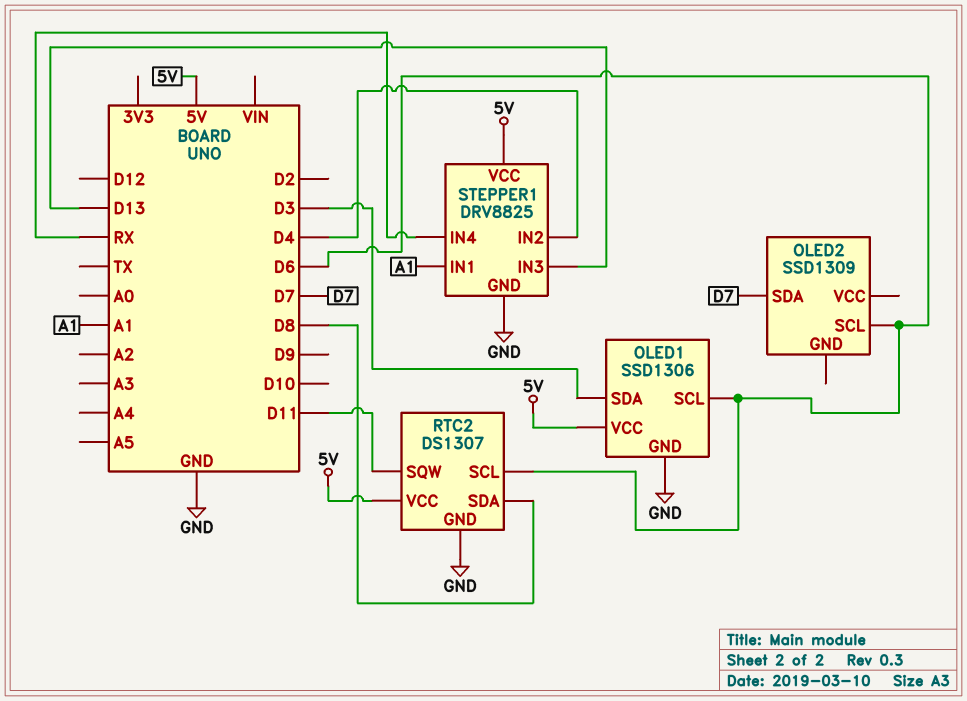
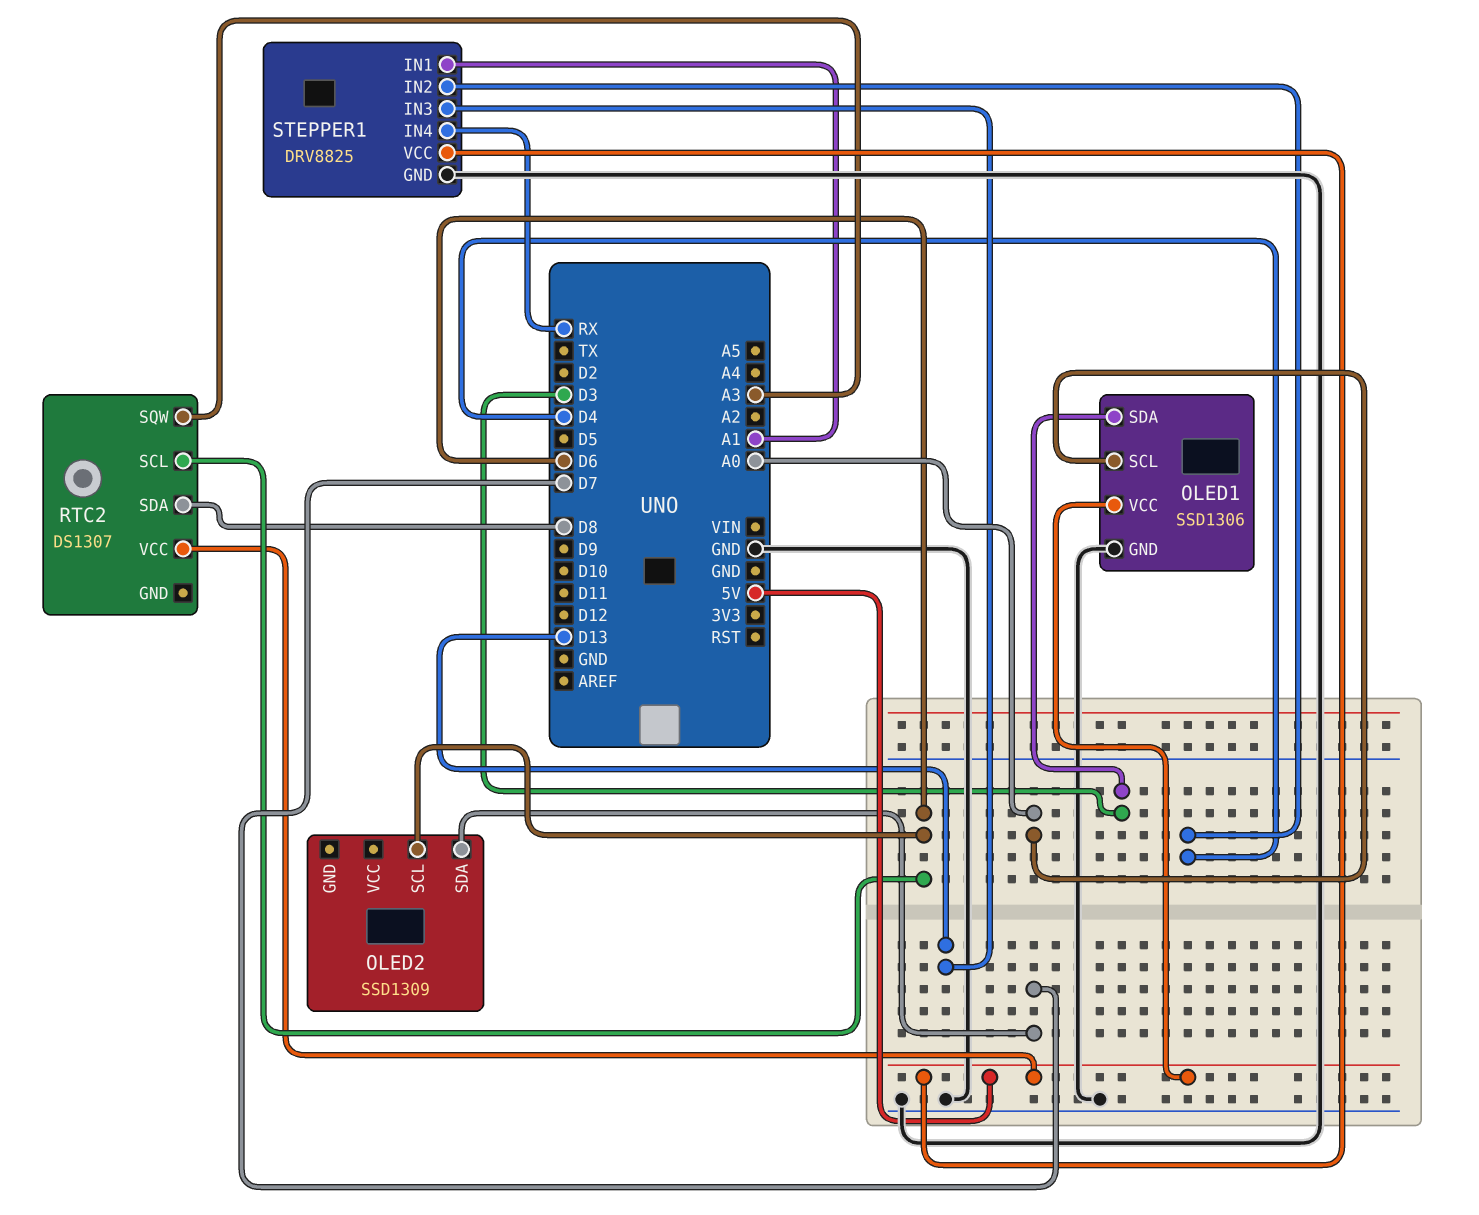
OLED1 pin SCL: D6 -> A0
RTC2 pin GND: GND -> none
RTC2 pin SQW: D11 -> A3

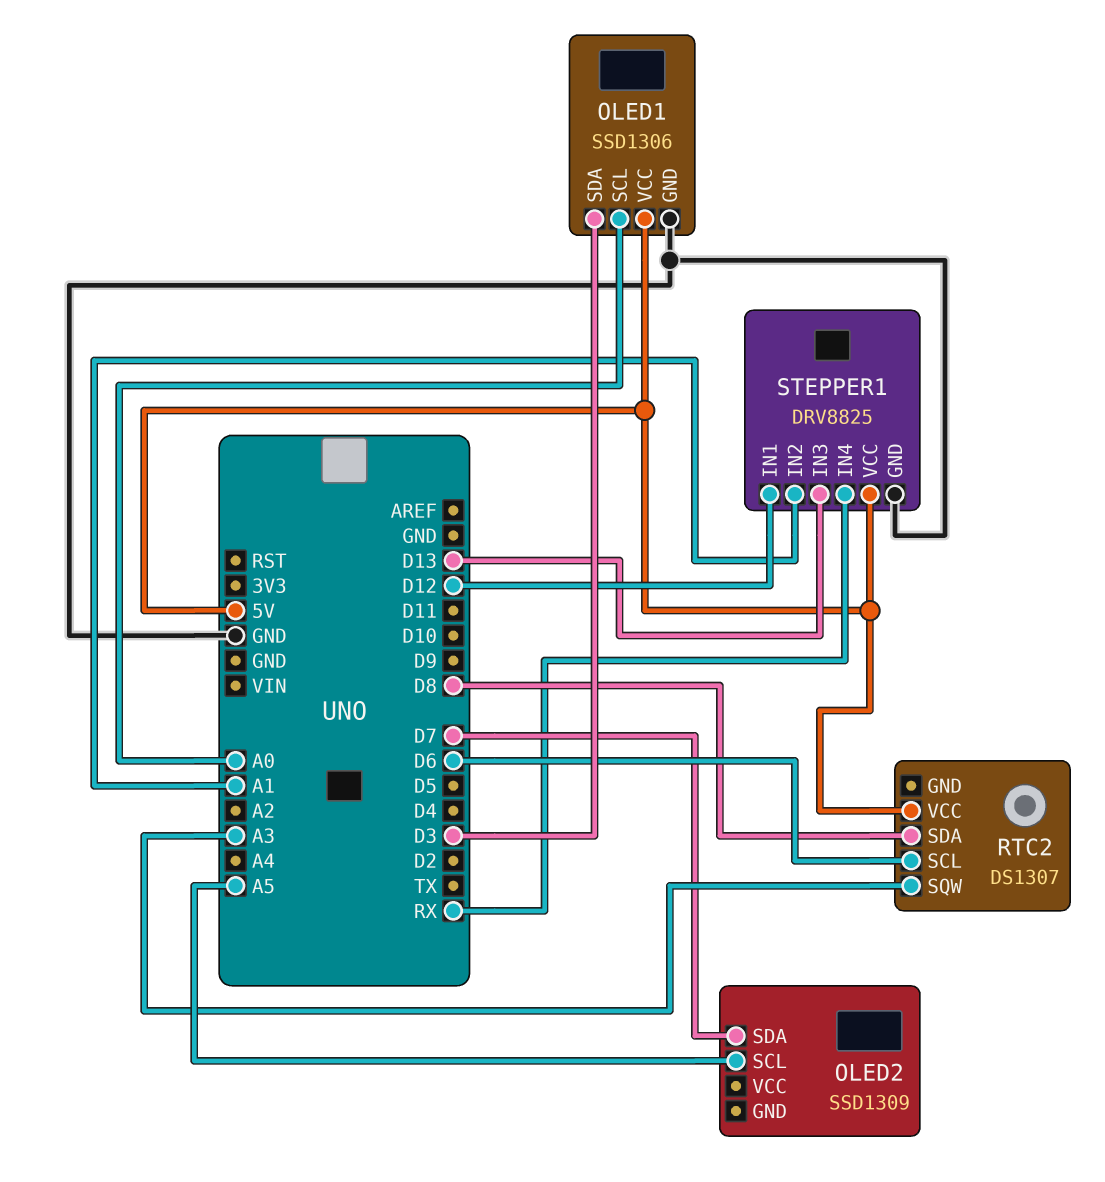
OLED2 pin SCL: D6 -> A5
STEPPER1 pin IN1: A1 -> D12
STEPPER1 pin IN2: D4 -> A1

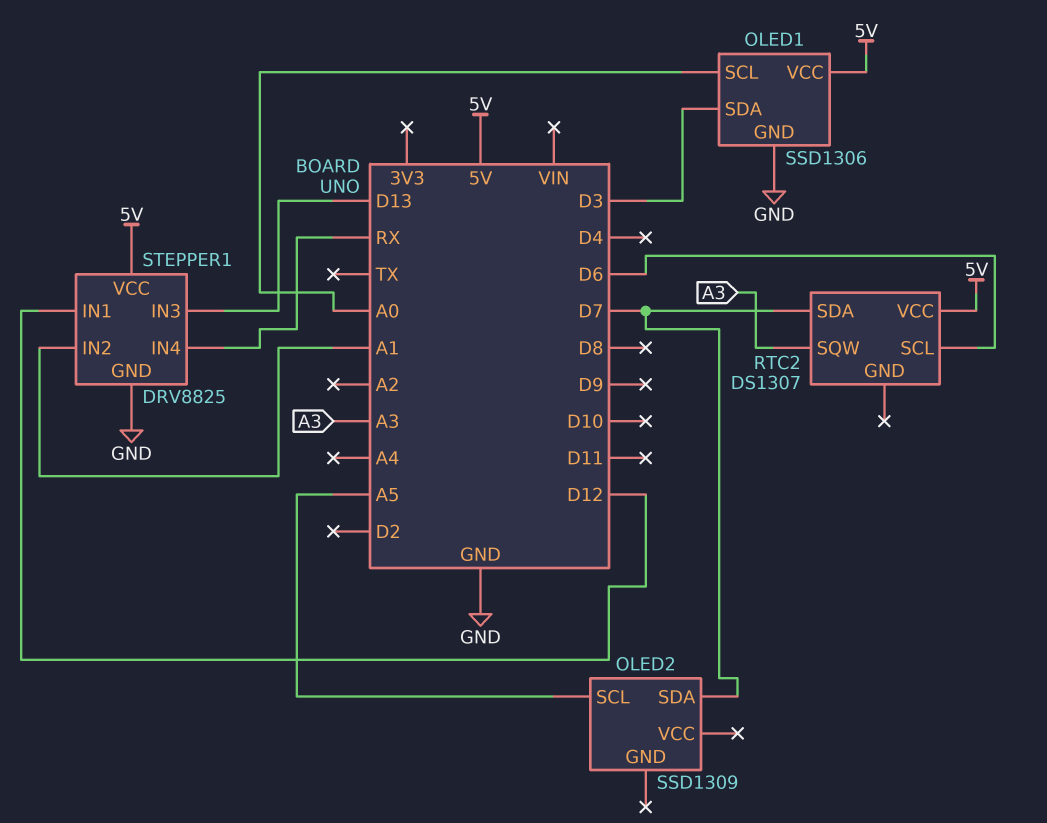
RTC2 pin SDA: D8 -> D7

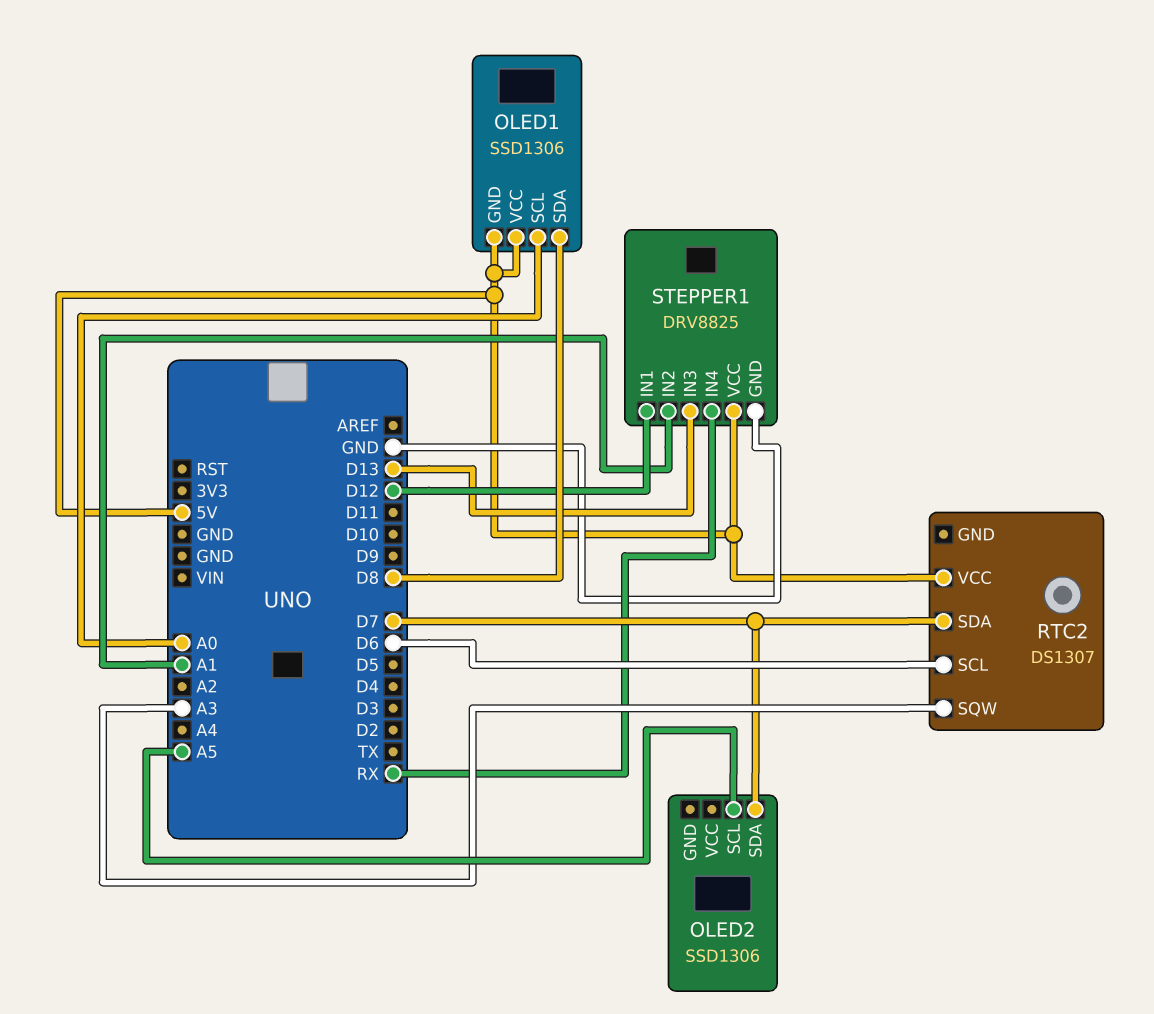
OLED1 pin GND: GND -> 5V
OLED1 pin SDA: D3 -> D8
OLED2: SSD1309 -> SSD1306

